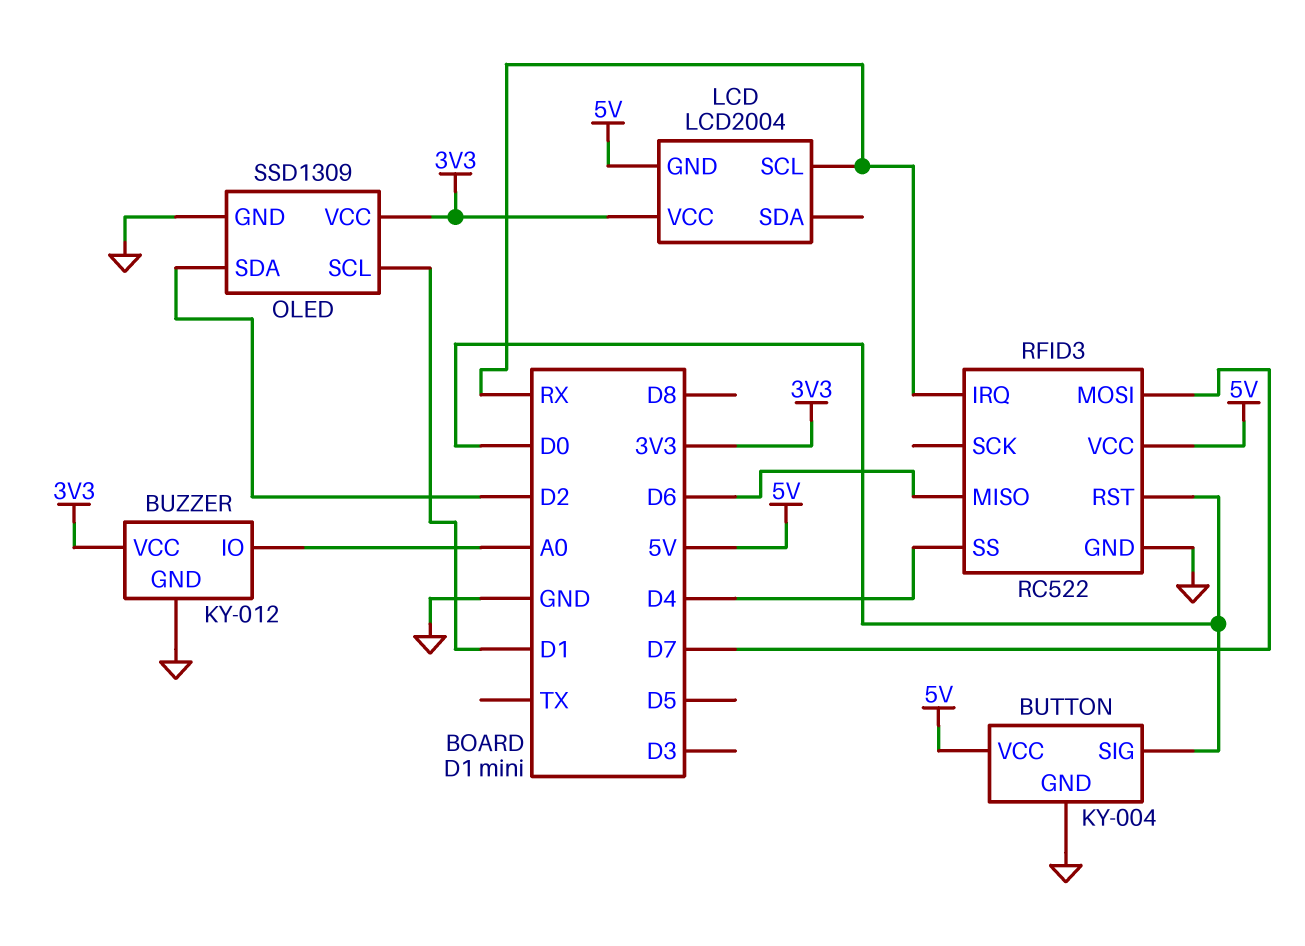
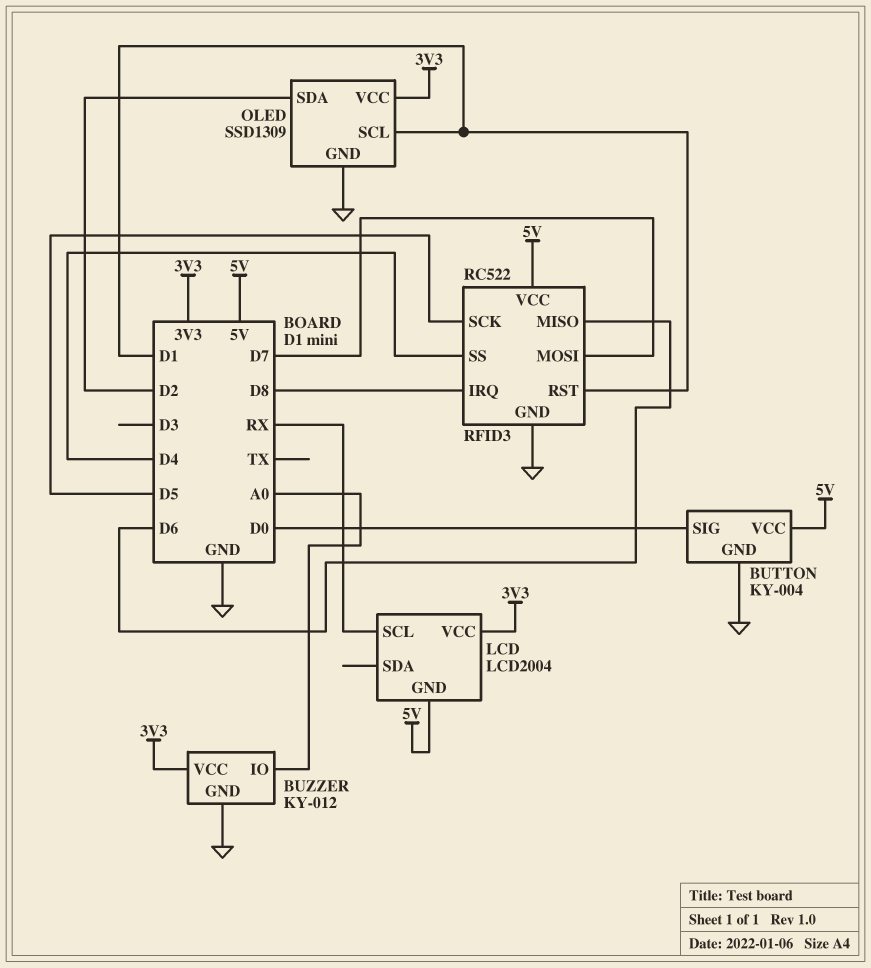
RFID3 pin IRQ: RX -> D8
RFID3 pin RST: D0 -> D1
RFID3 pin SCK: none -> D5

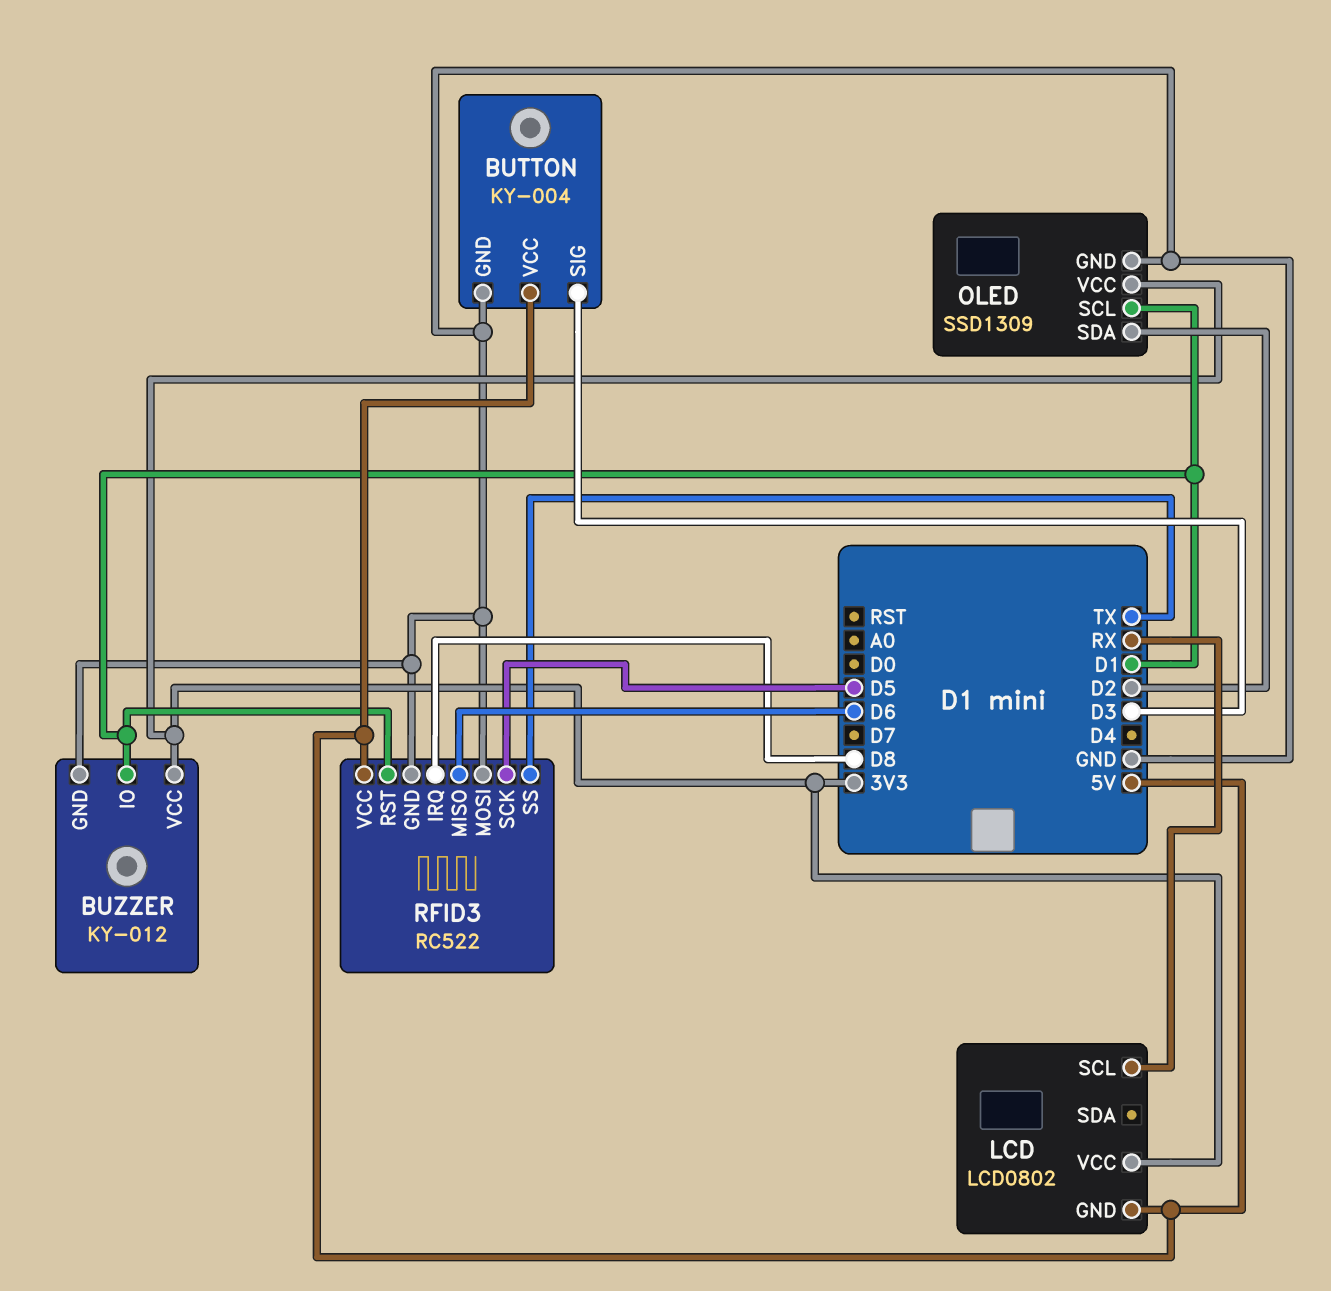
BUTTON pin SIG: D0 -> D3
BUZZER pin IO: A0 -> D1
LCD: LCD2004 -> LCD0802
RFID3 pin MOSI: D7 -> GND
RFID3 pin SS: D4 -> TX

